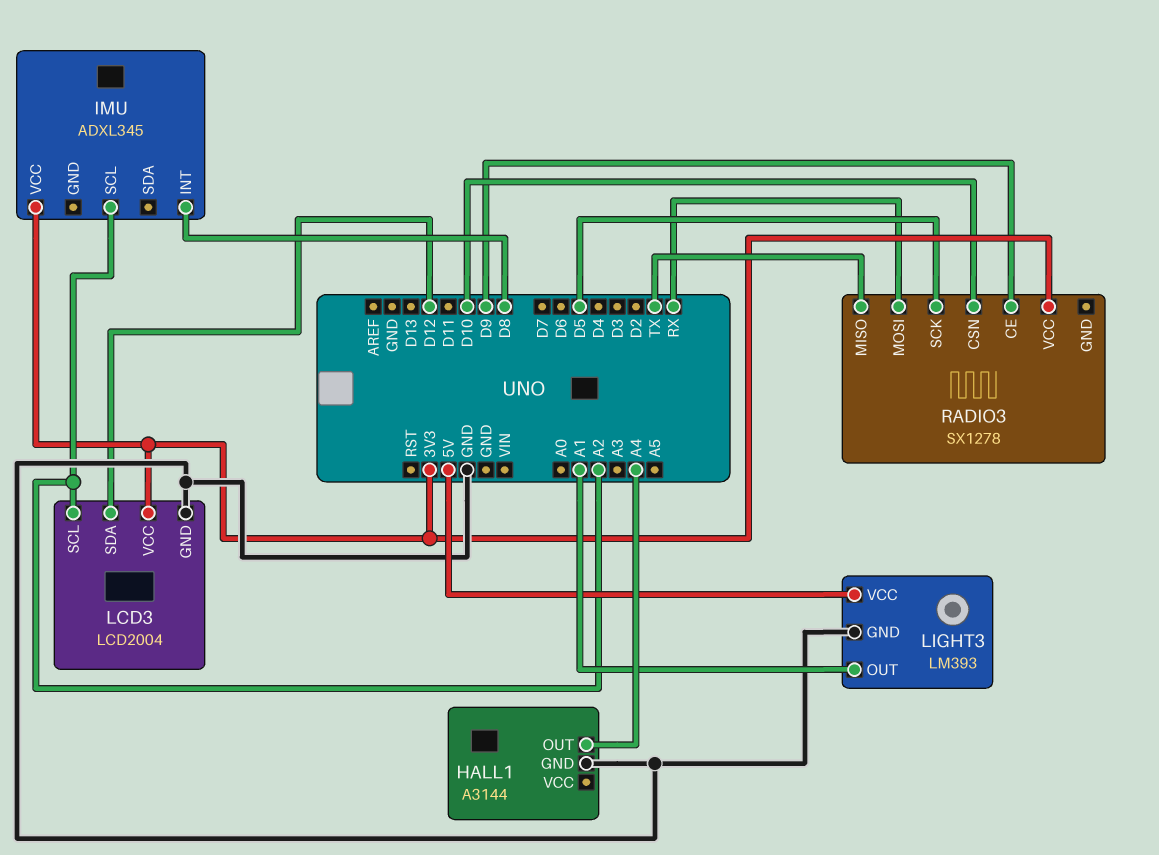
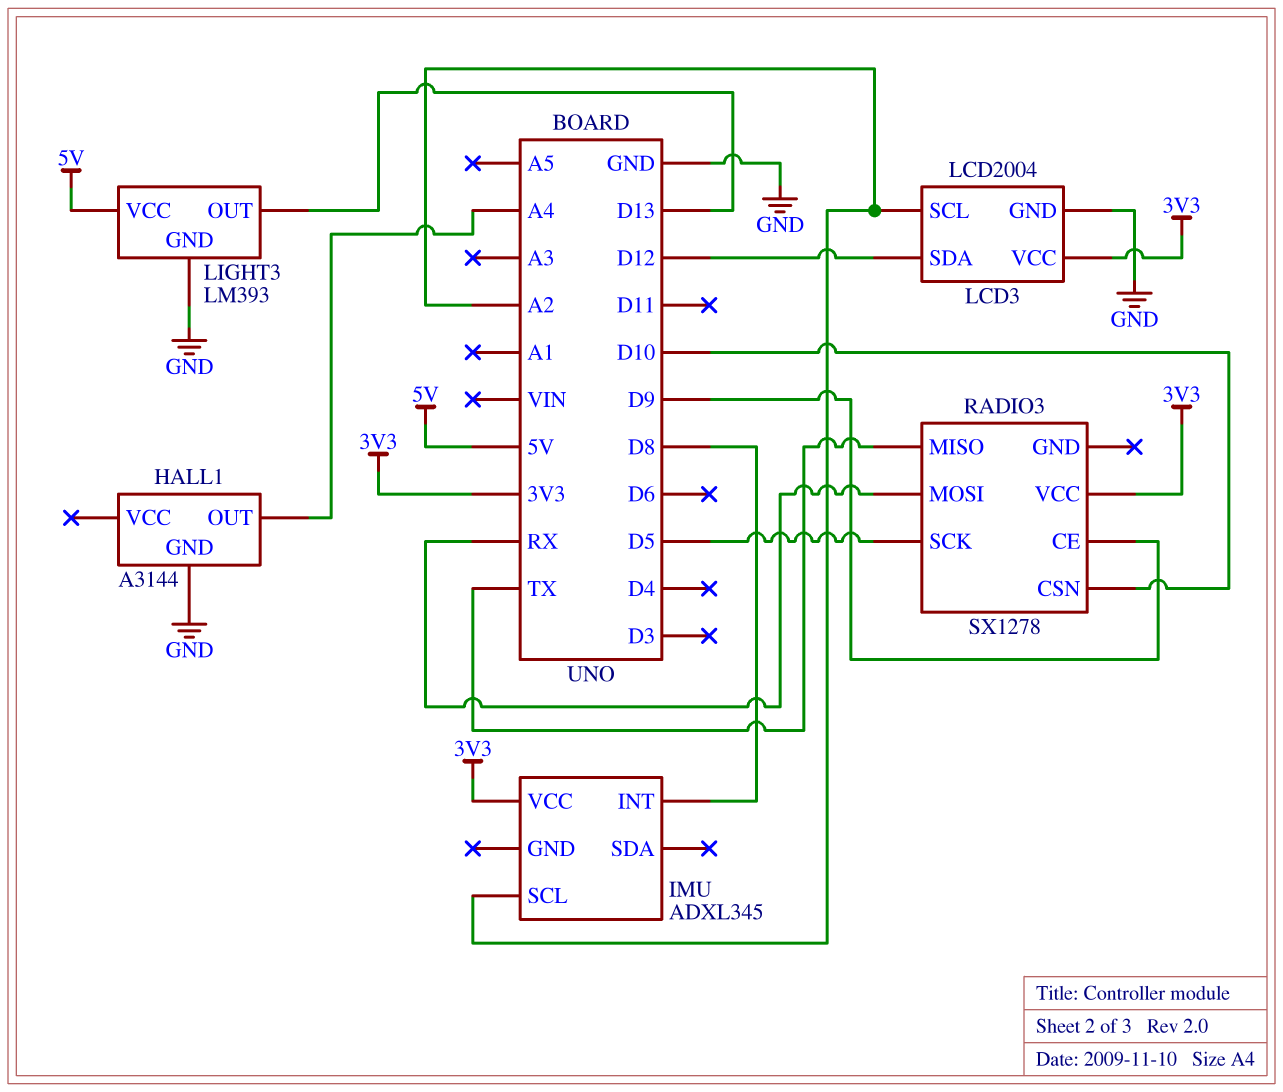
LIGHT3 pin OUT: A1 -> D13

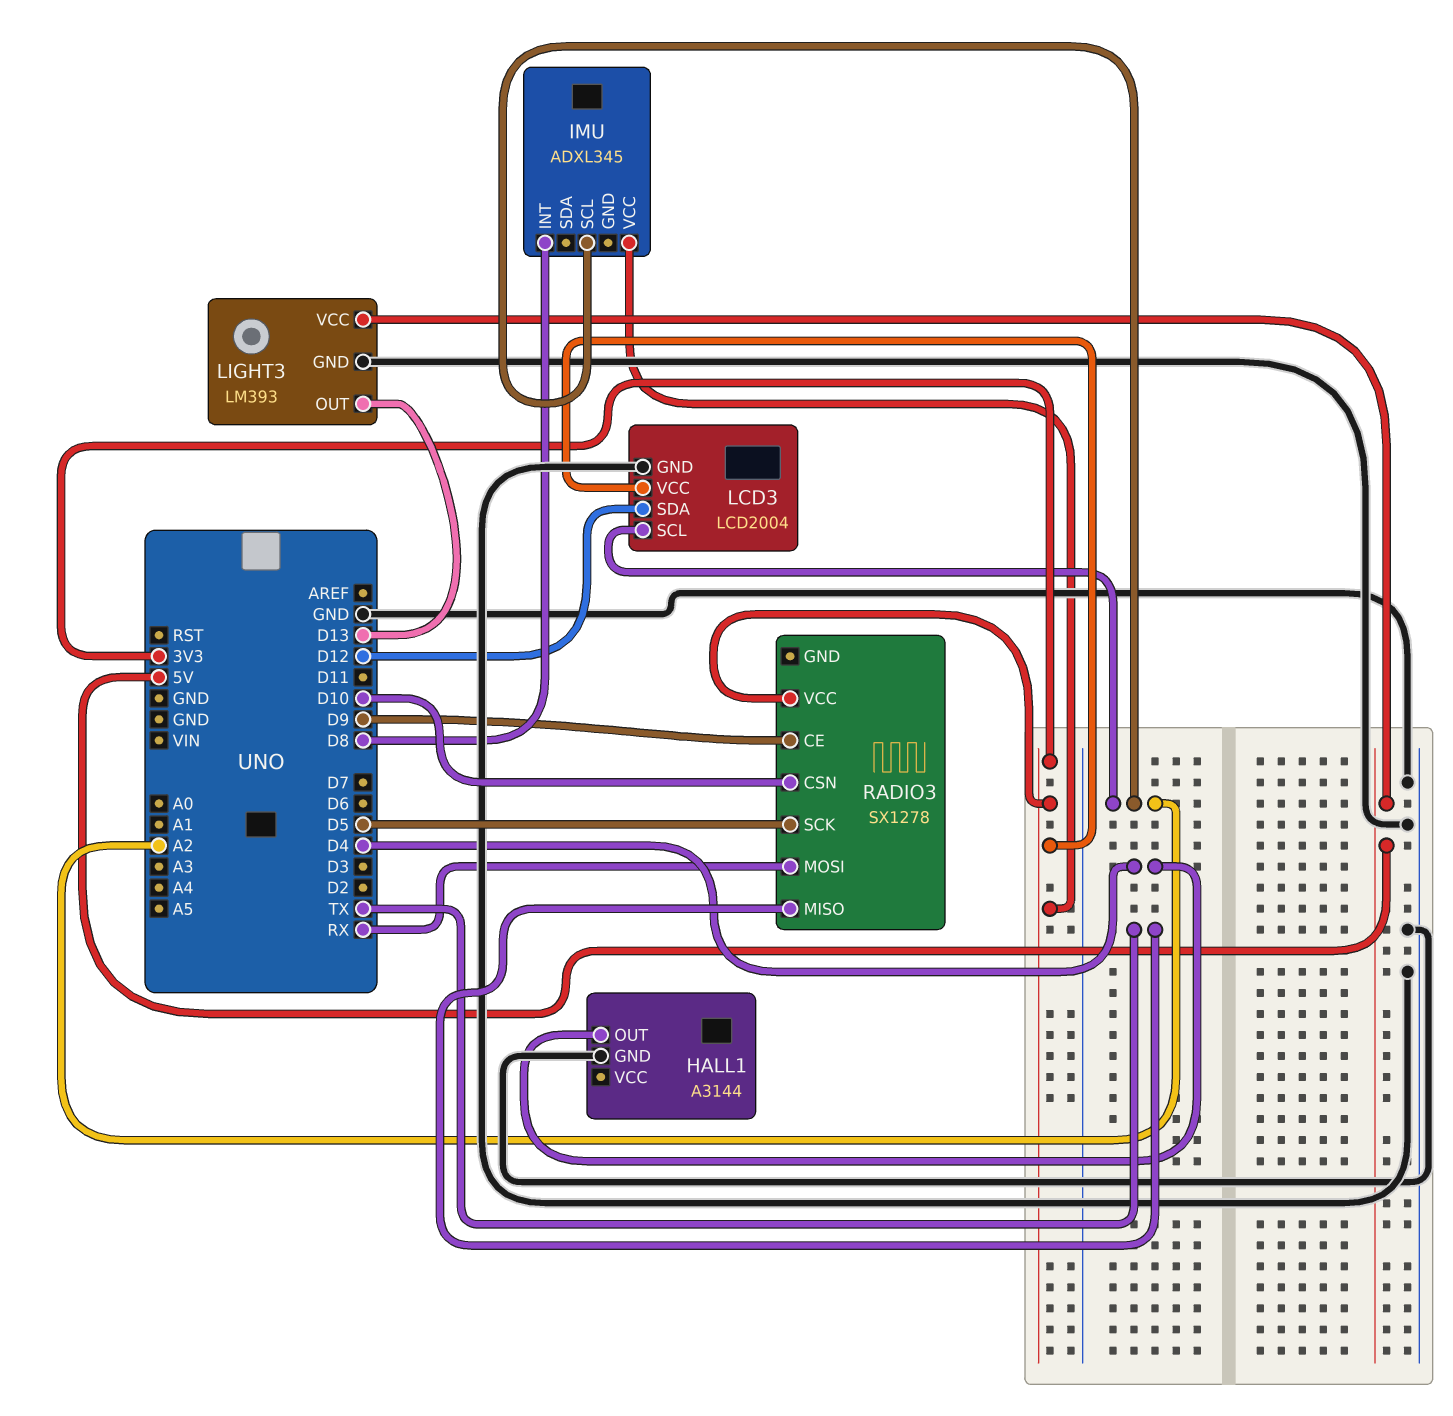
HALL1 pin OUT: A4 -> D4

